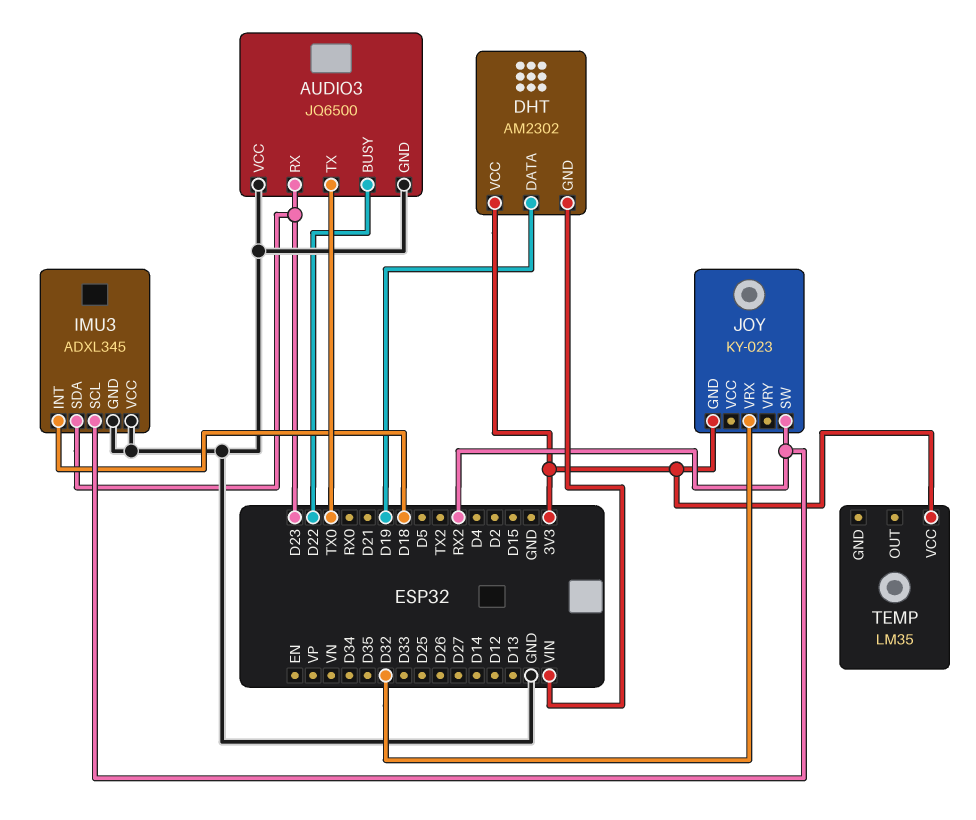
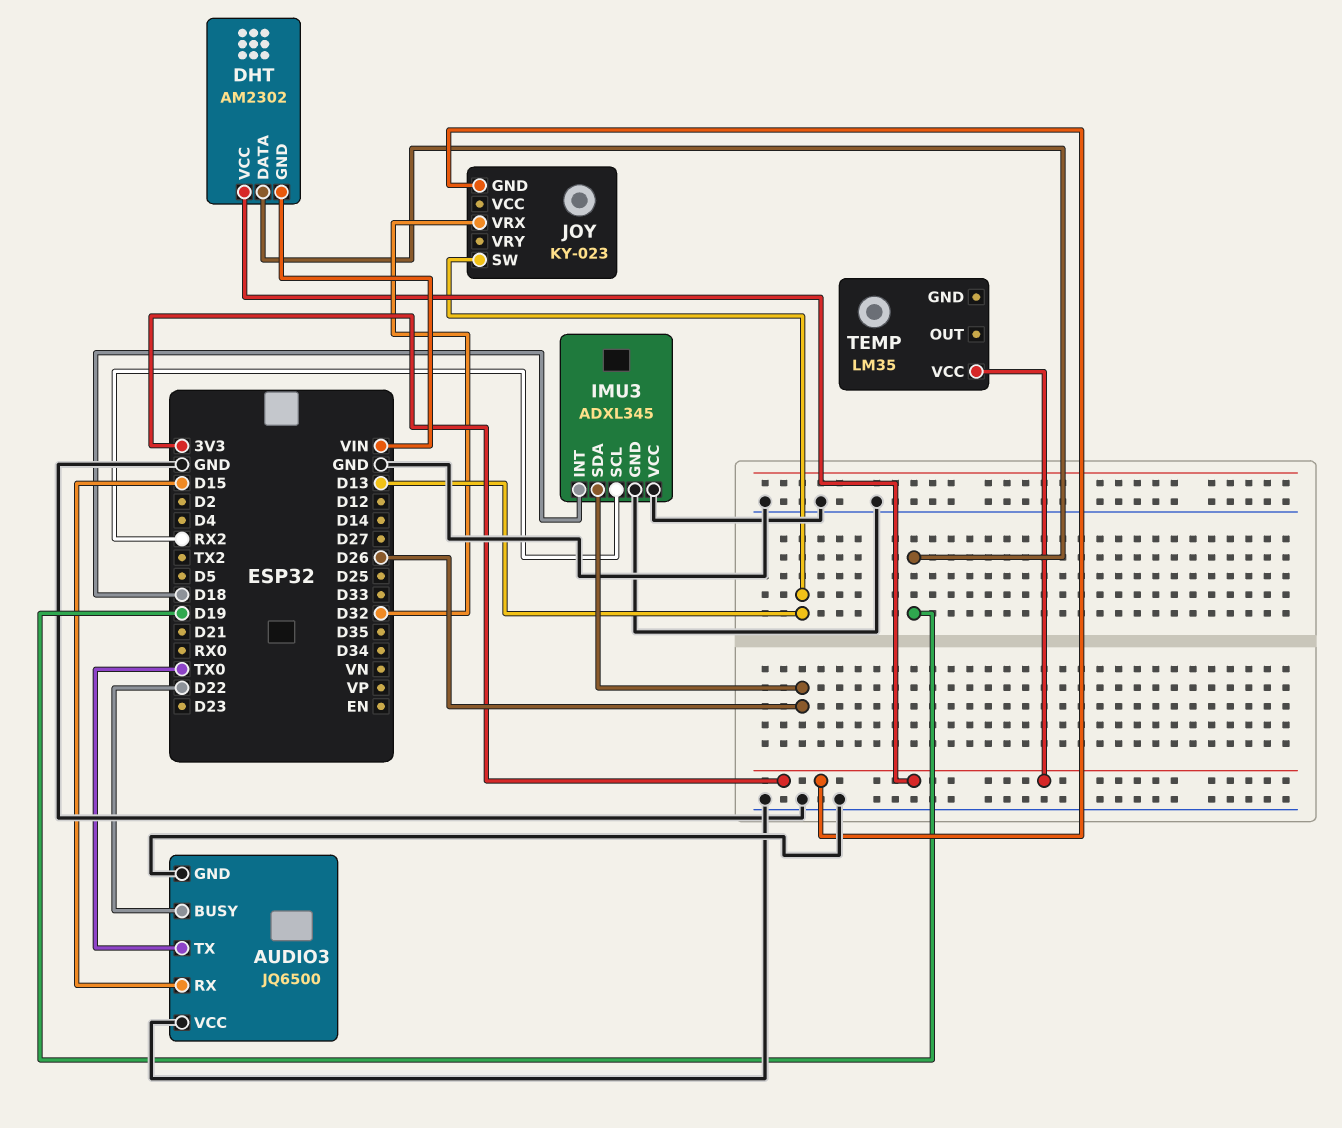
AUDIO3 pin RX: D23 -> D15
IMU3 pin SDA: D23 -> D26
JOY pin SW: RX2 -> D13

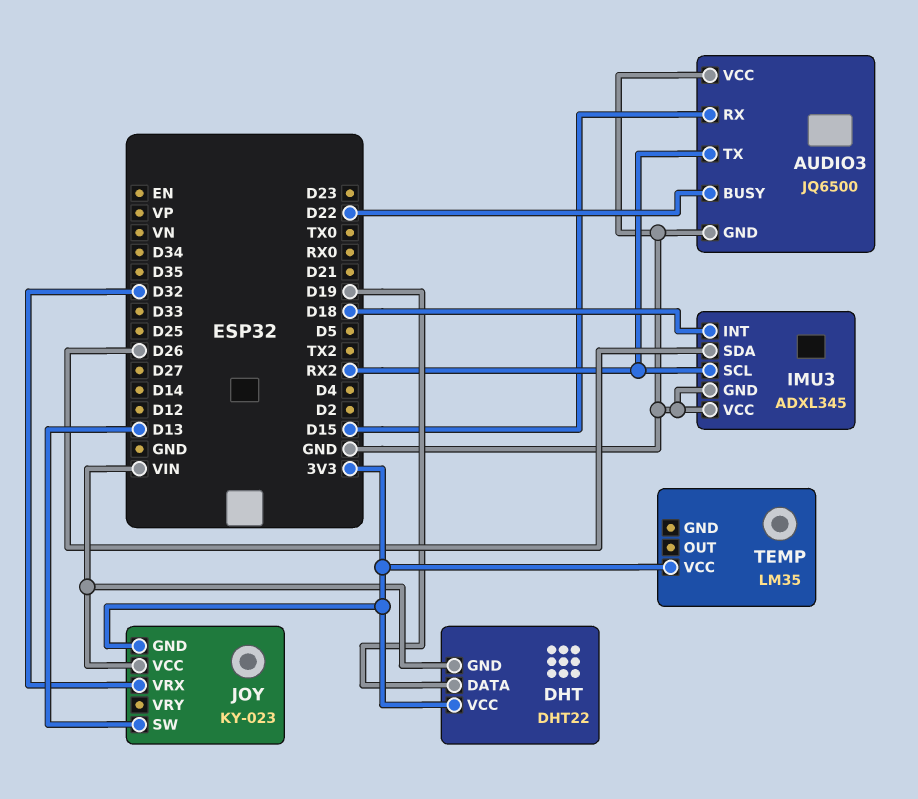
AUDIO3 pin TX: TX0 -> RX2
DHT: AM2302 -> DHT22
JOY pin VCC: none -> VIN

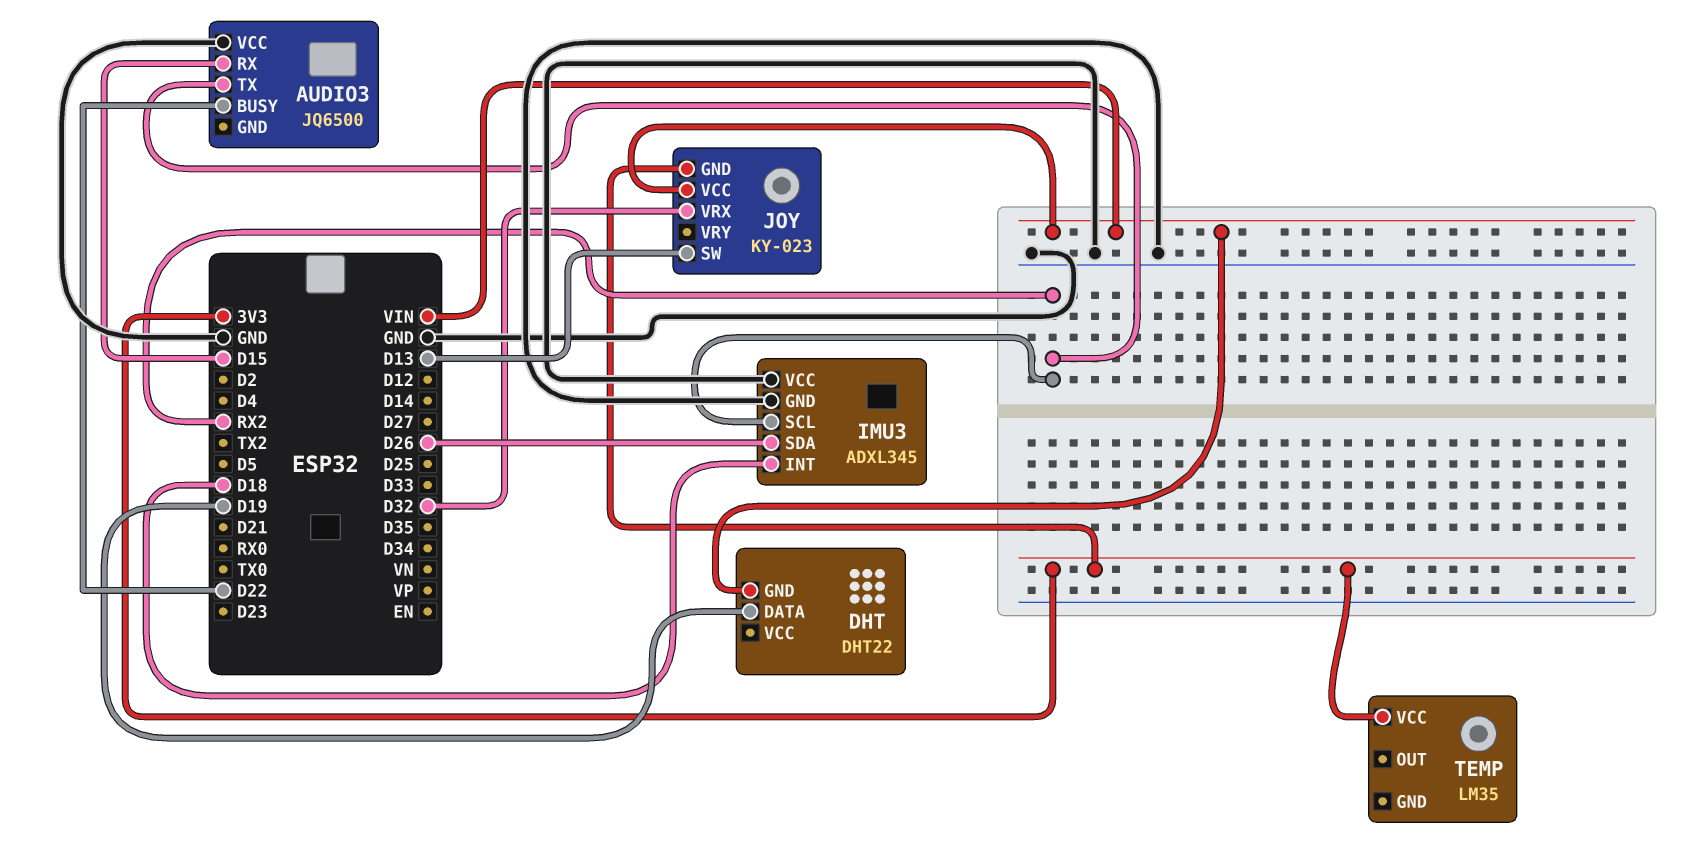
AUDIO3 pin GND: GND -> none
DHT pin VCC: 3V3 -> none

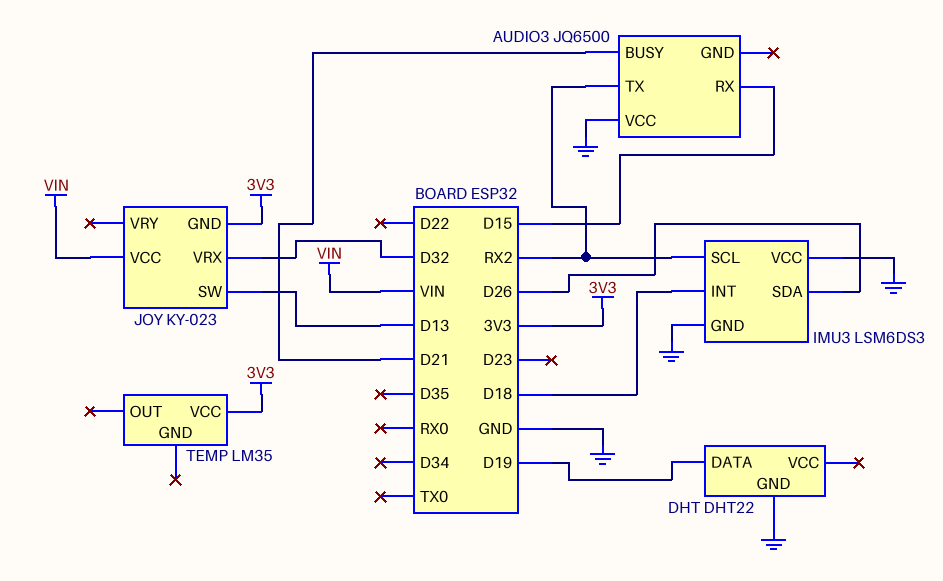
AUDIO3 pin BUSY: D22 -> D21
DHT pin GND: VIN -> GND
IMU3: ADXL345 -> LSM6DS3

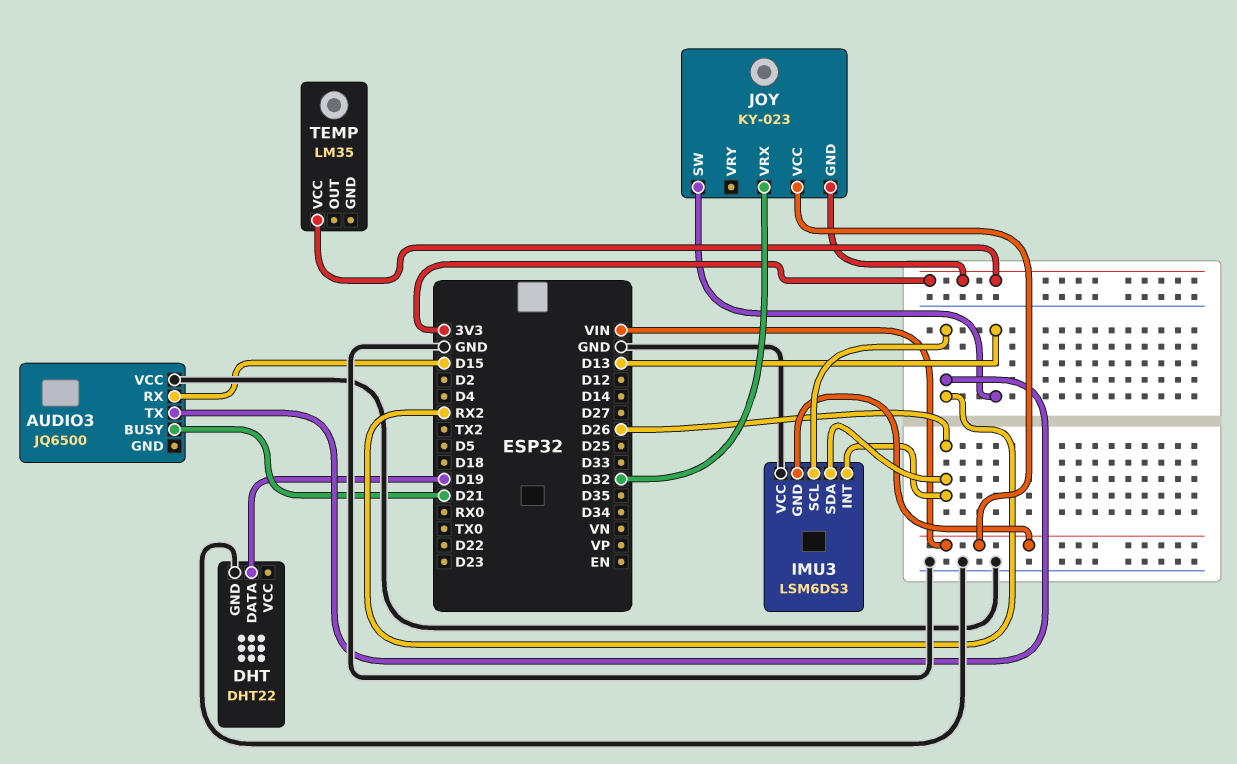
IMU3 pin GND: GND -> VIN
IMU3 pin INT: D18 -> D26

